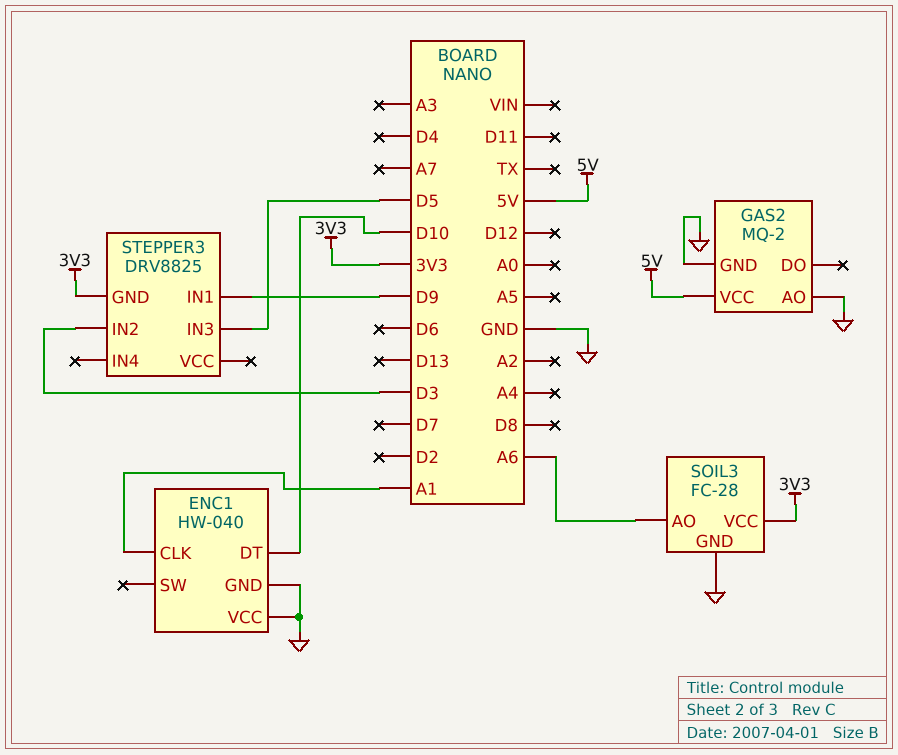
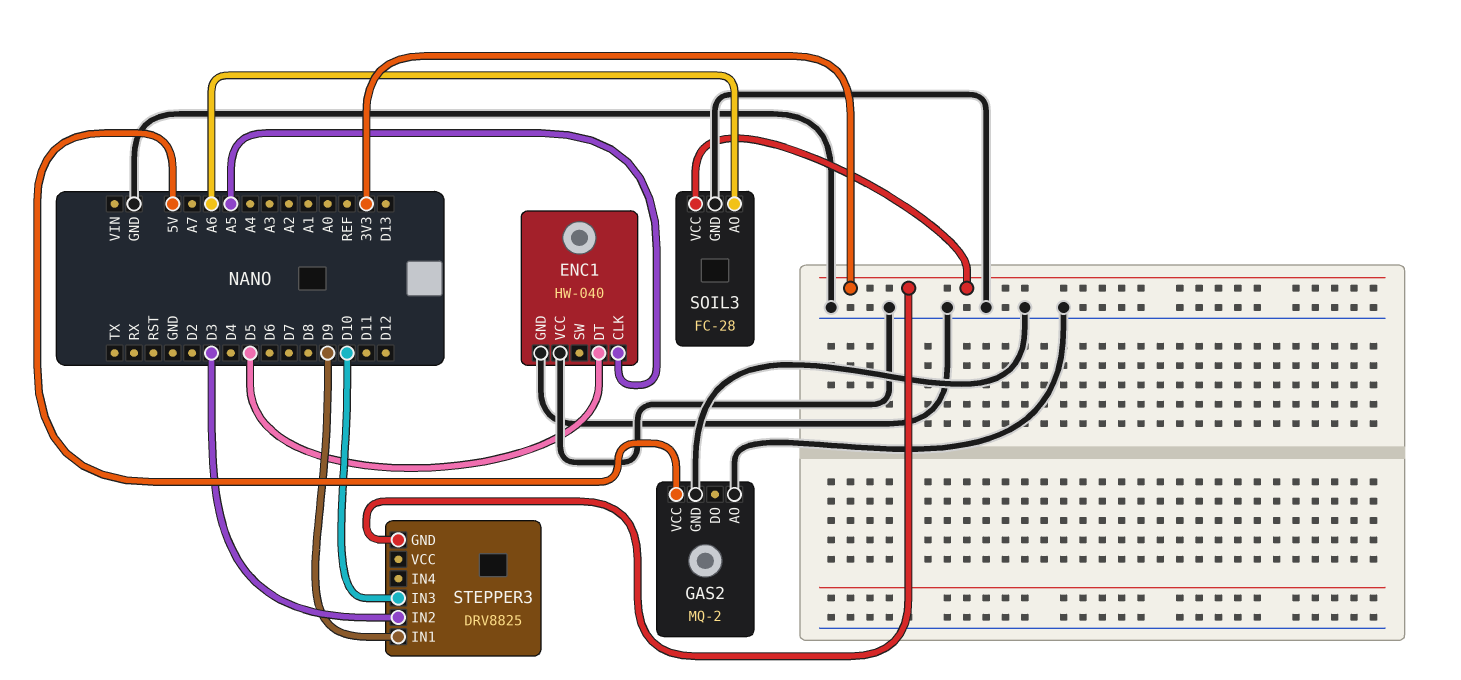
ENC1 pin CLK: A1 -> A5
ENC1 pin DT: D10 -> D5
STEPPER3 pin IN3: D5 -> D10

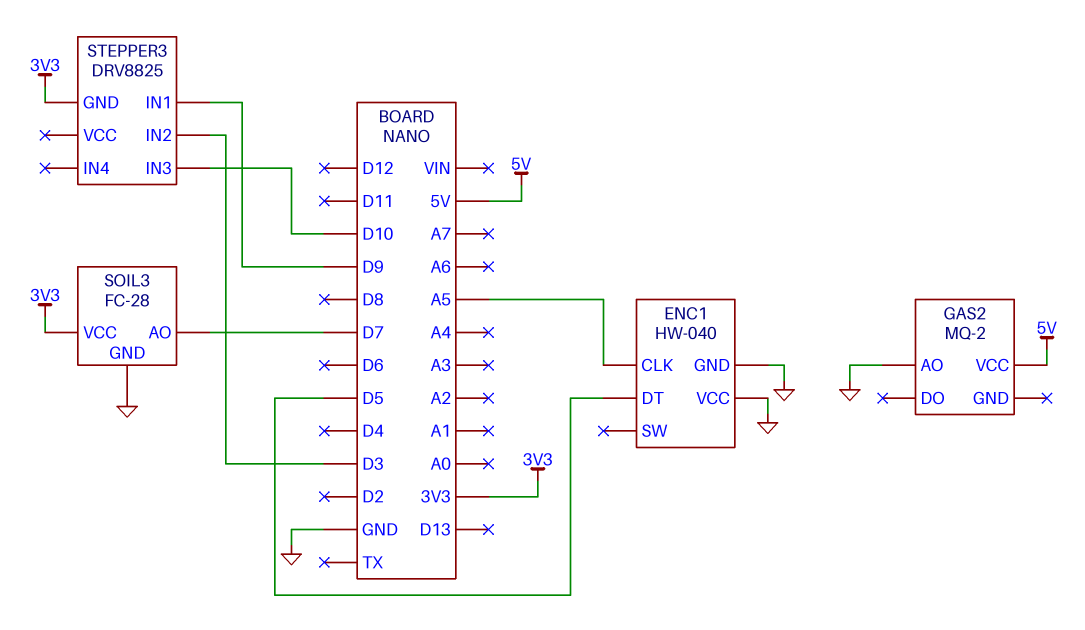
GAS2 pin GND: GND -> none
SOIL3 pin AO: A6 -> D7

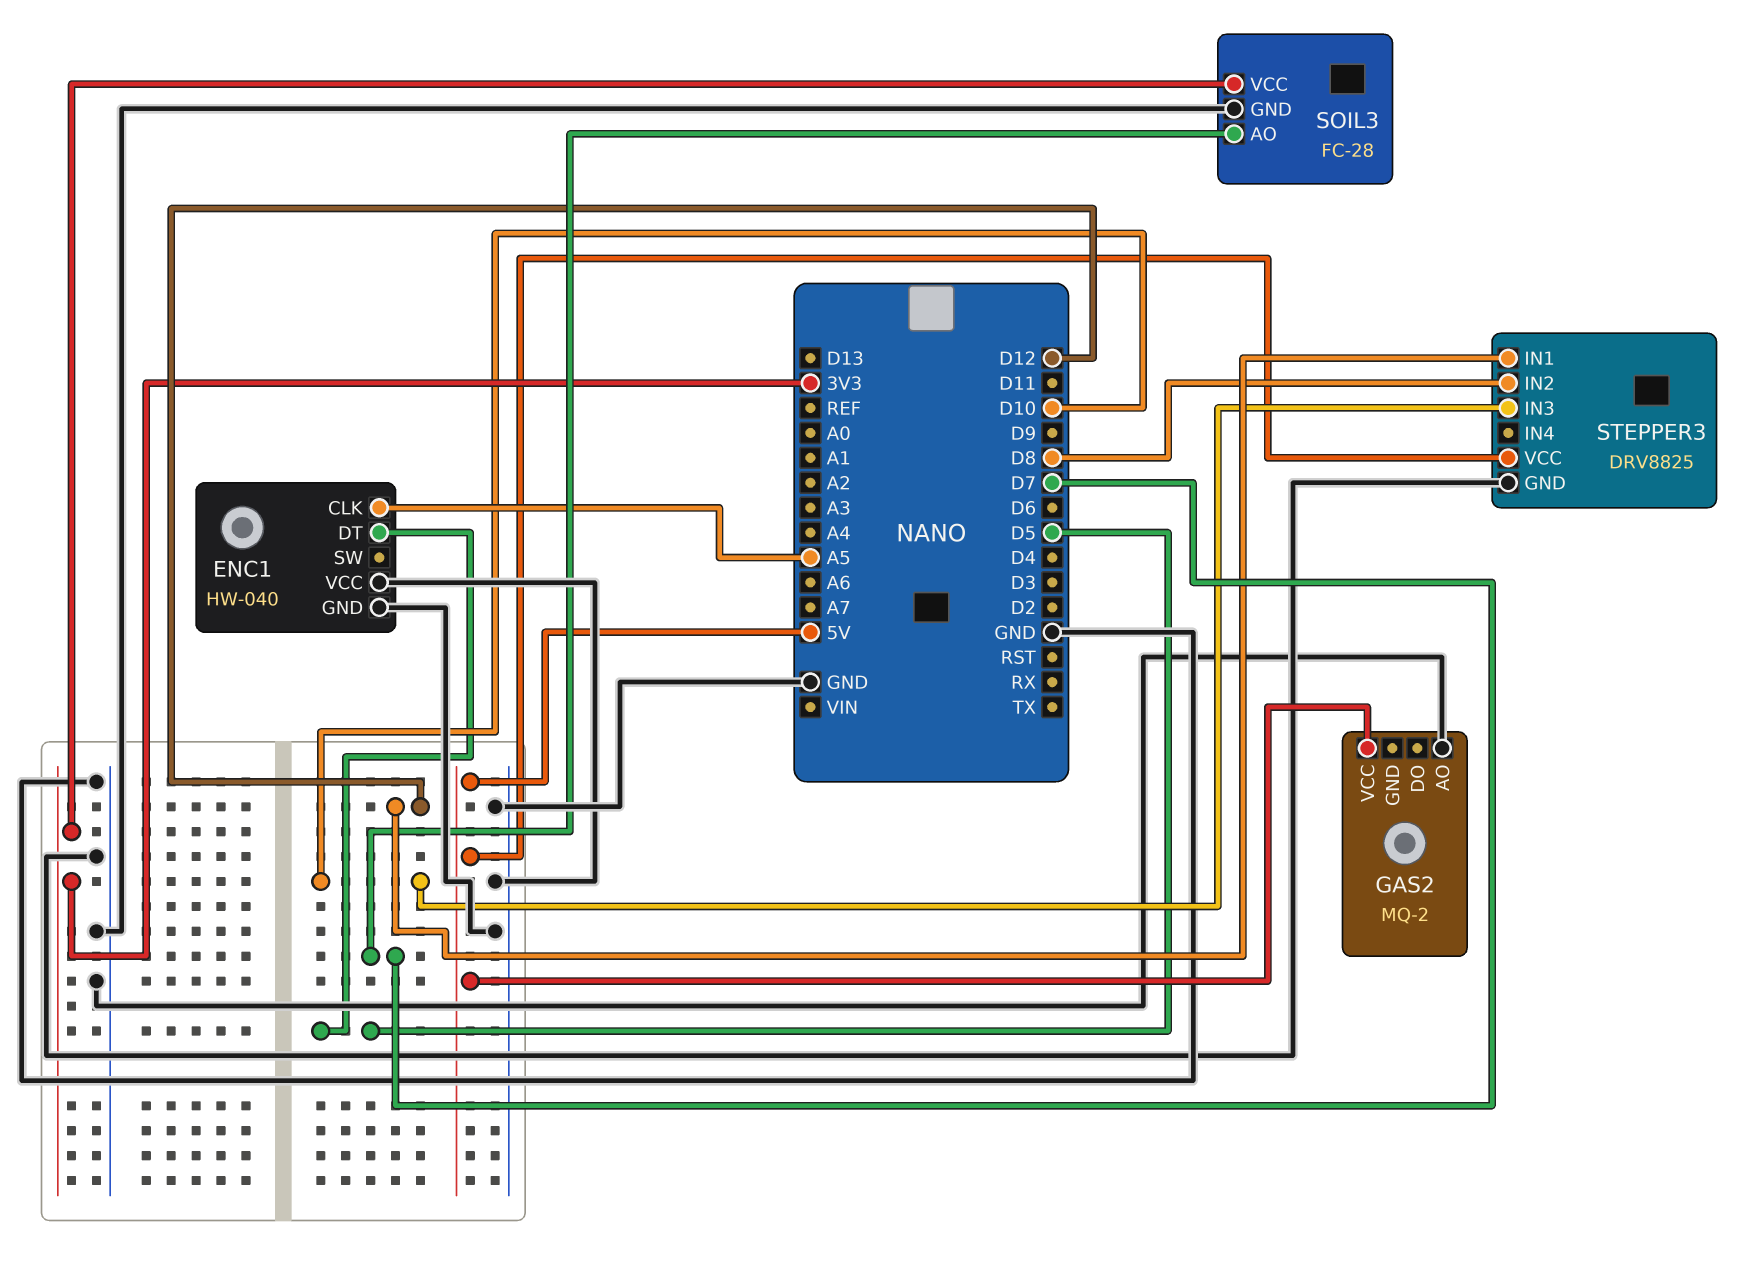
STEPPER3 pin GND: 3V3 -> GND
STEPPER3 pin IN1: D9 -> D12
STEPPER3 pin IN2: D3 -> D8
STEPPER3 pin VCC: none -> 5V

